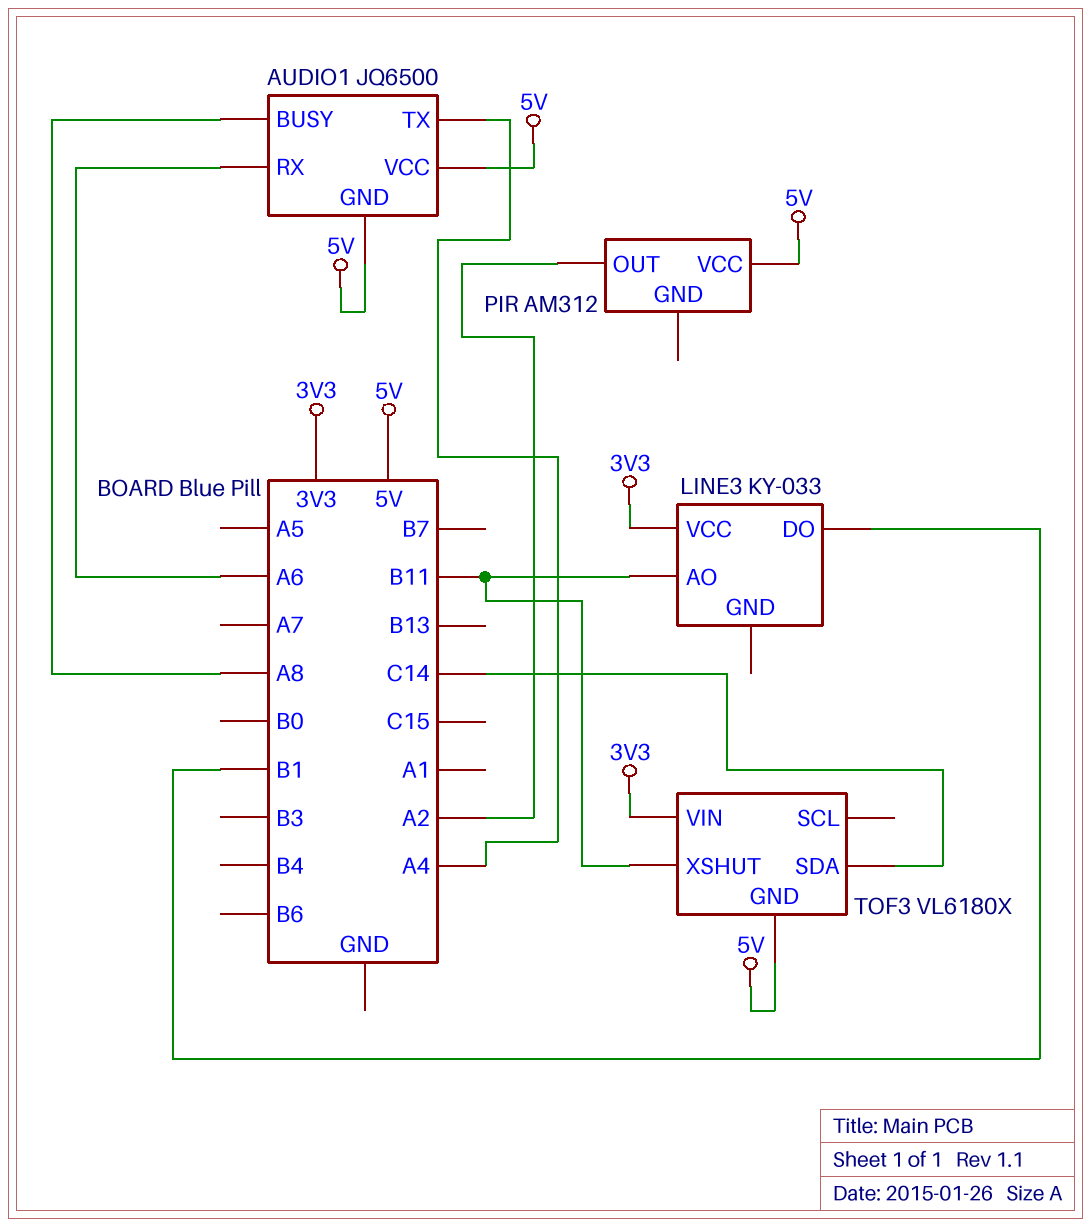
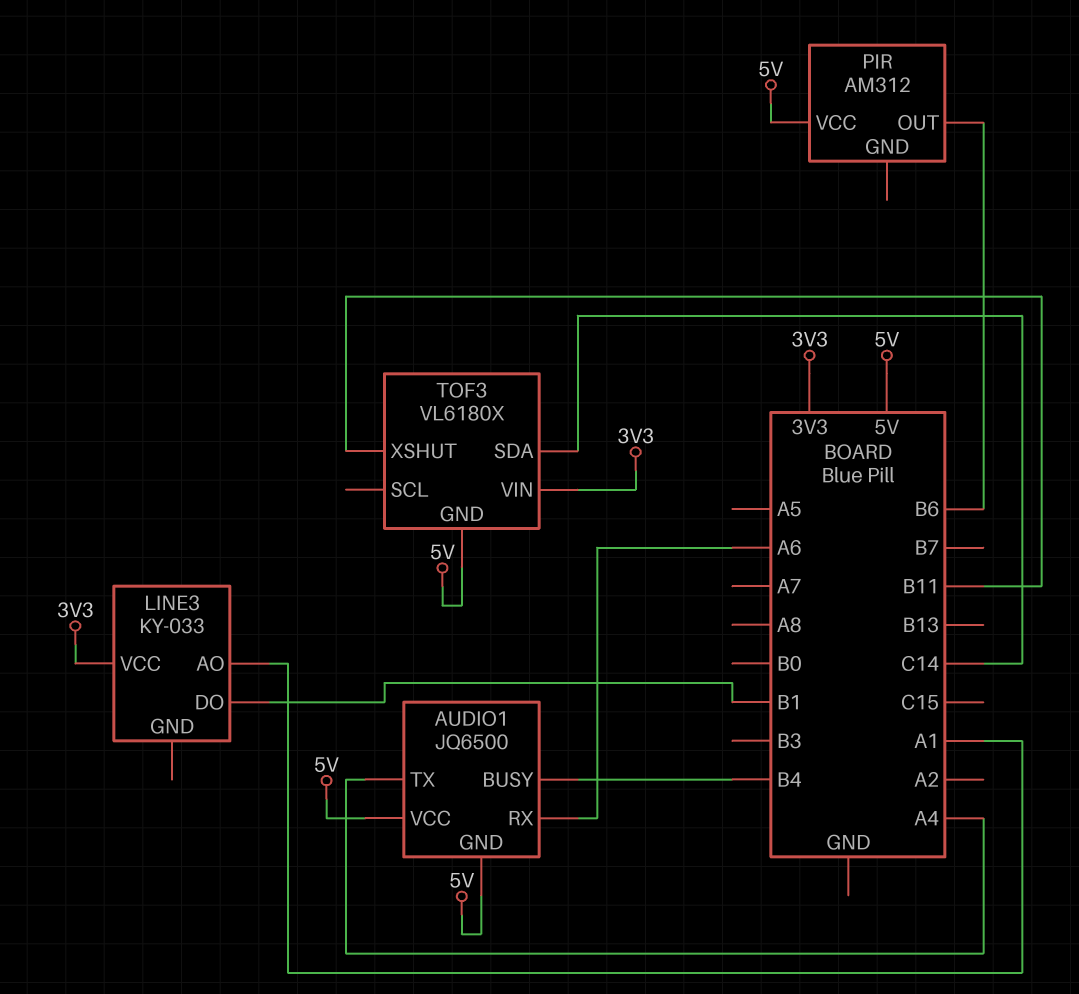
AUDIO1 pin BUSY: A8 -> B4
LINE3 pin AO: B11 -> A1
PIR pin OUT: A2 -> B6

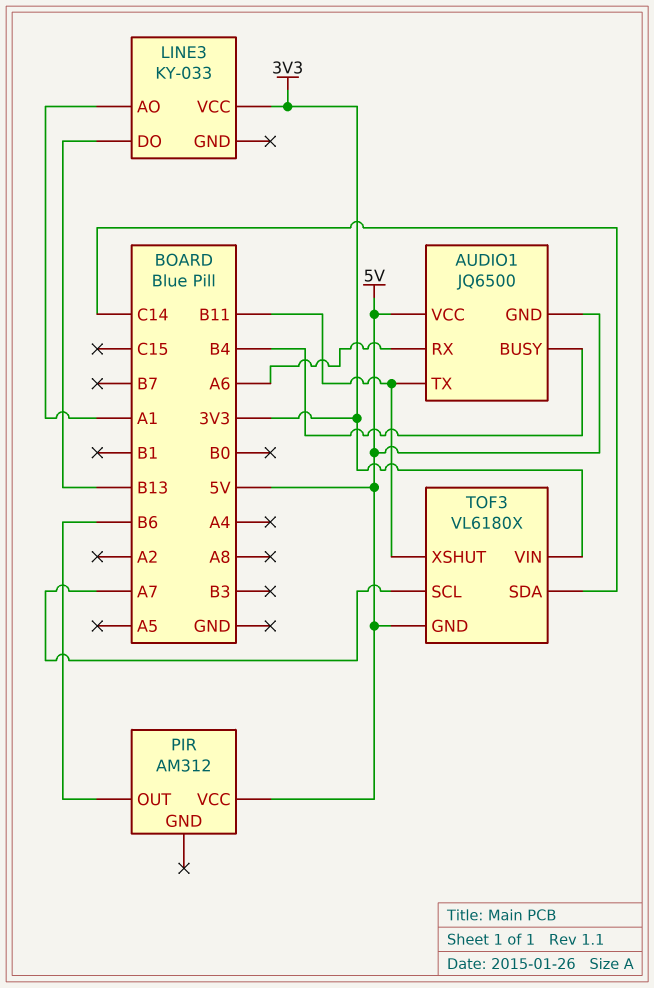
AUDIO1 pin TX: A4 -> B11
LINE3 pin DO: B1 -> B13
TOF3 pin SCL: none -> A7

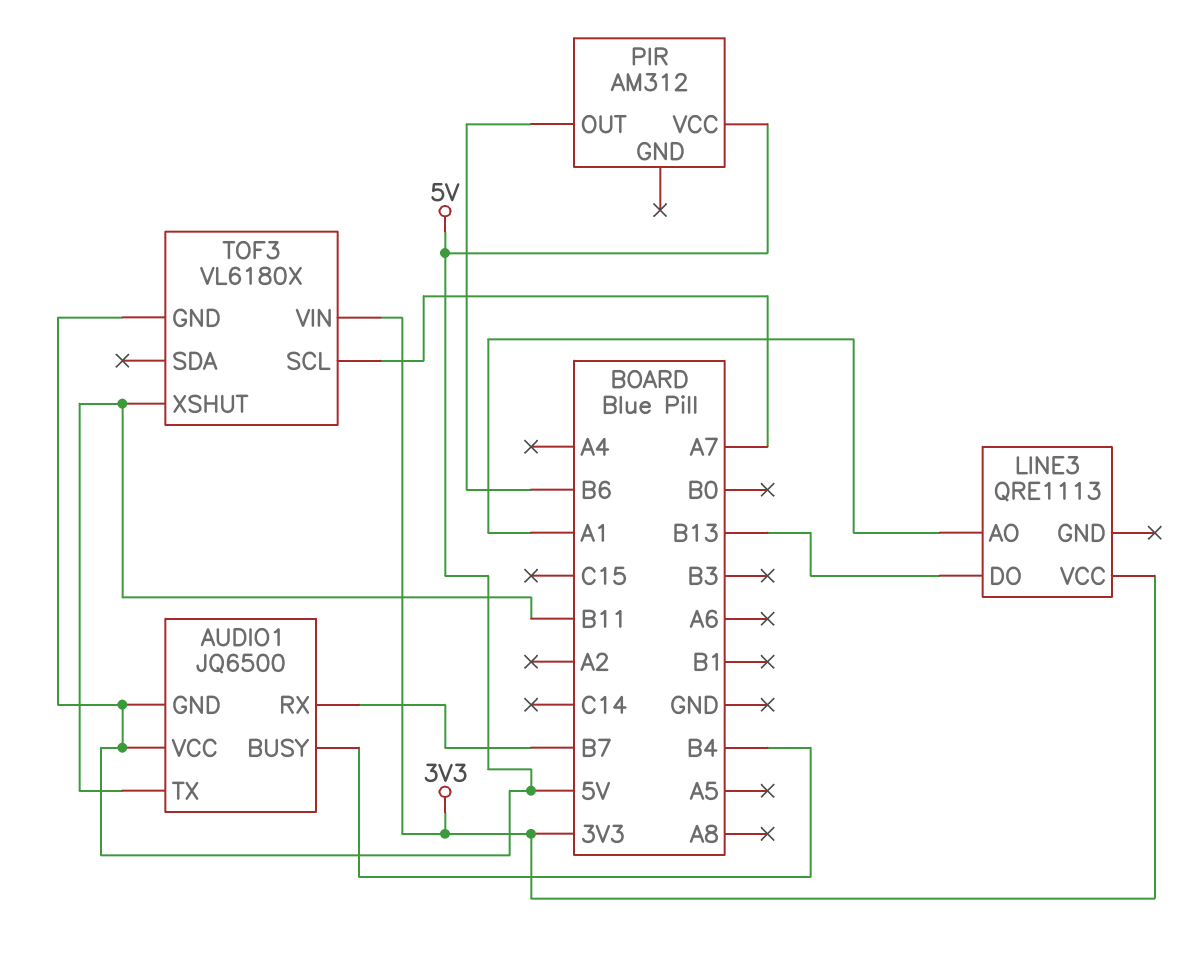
AUDIO1 pin RX: A6 -> B7
LINE3: KY-033 -> QRE1113
TOF3 pin SDA: C14 -> none

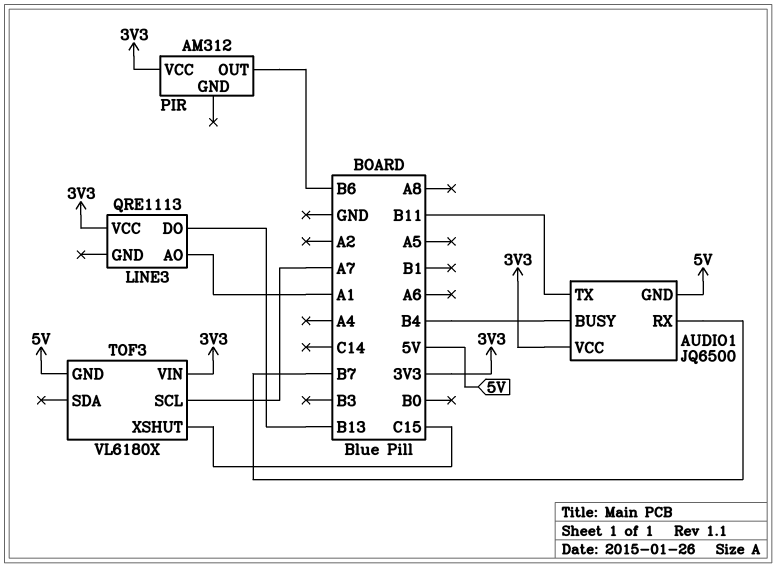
AUDIO1 pin VCC: 5V -> 3V3
PIR pin VCC: 5V -> 3V3
TOF3 pin XSHUT: B11 -> C15

